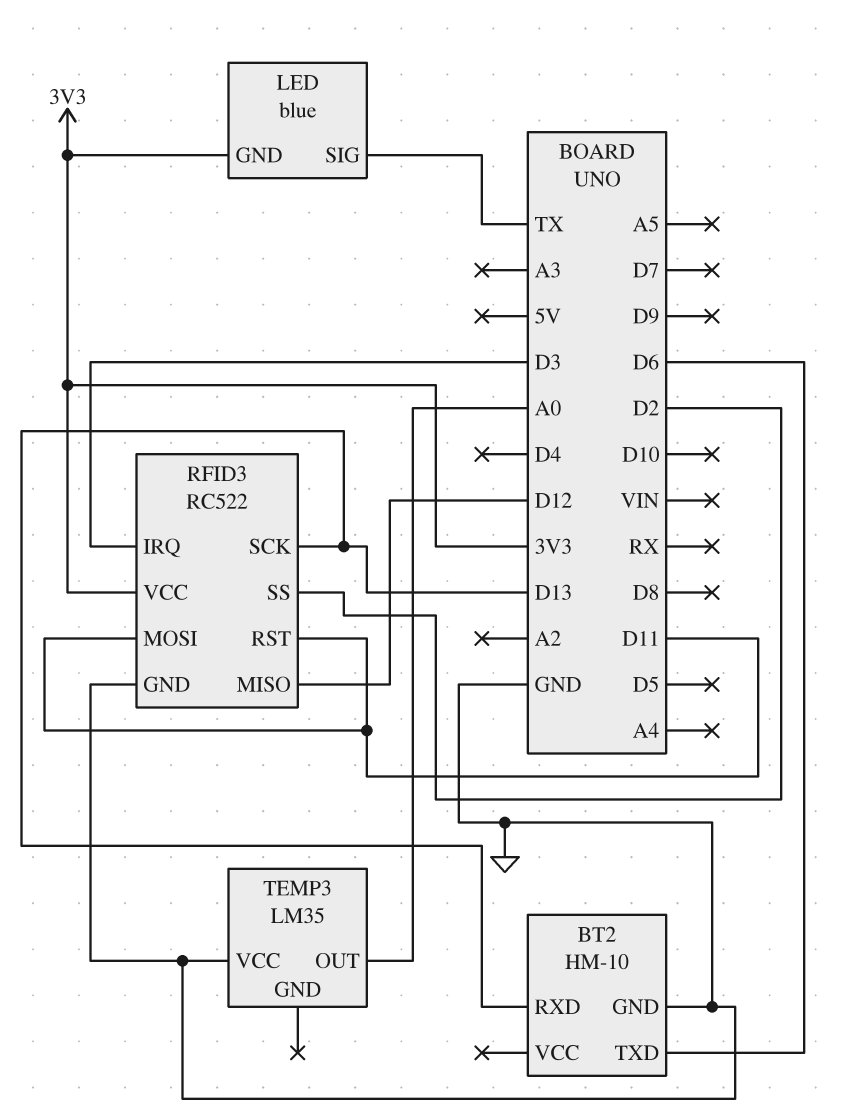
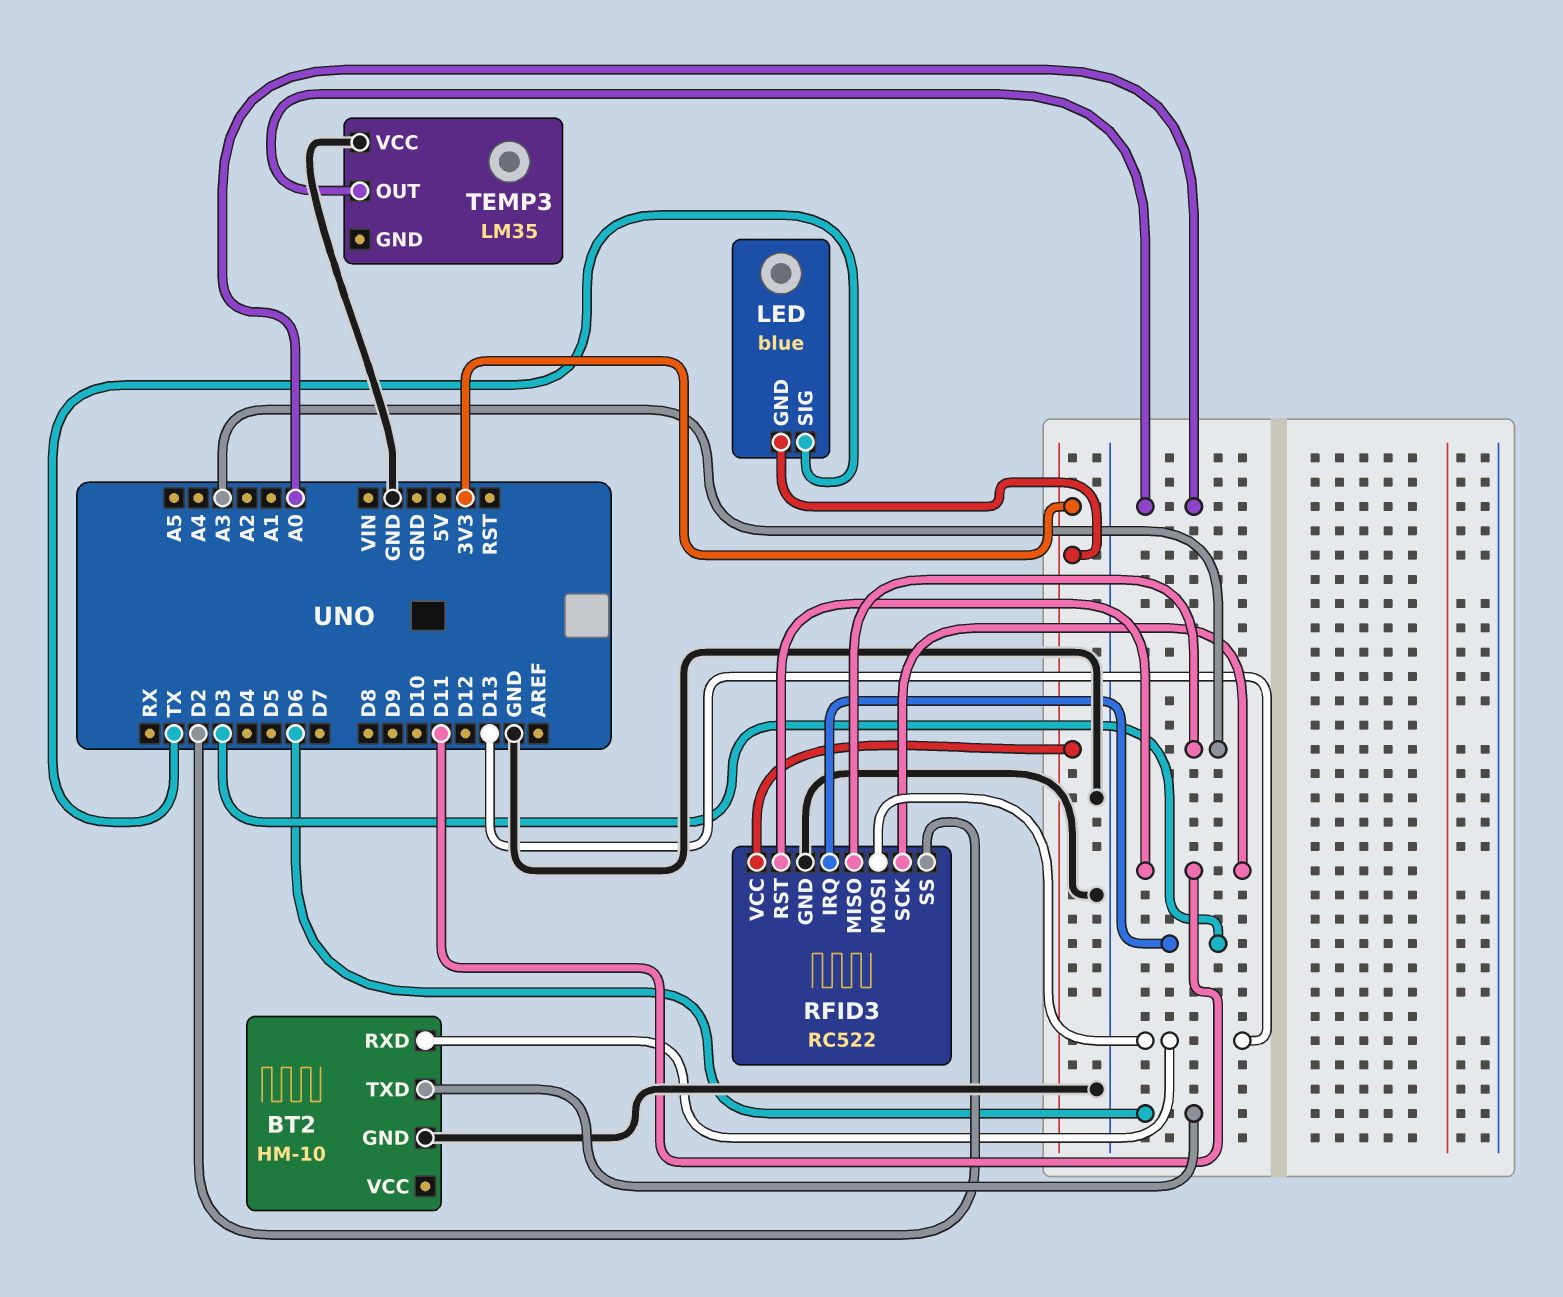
RFID3 pin MISO: D12 -> A3
RFID3 pin MOSI: D11 -> D13
RFID3 pin SCK: D13 -> D11

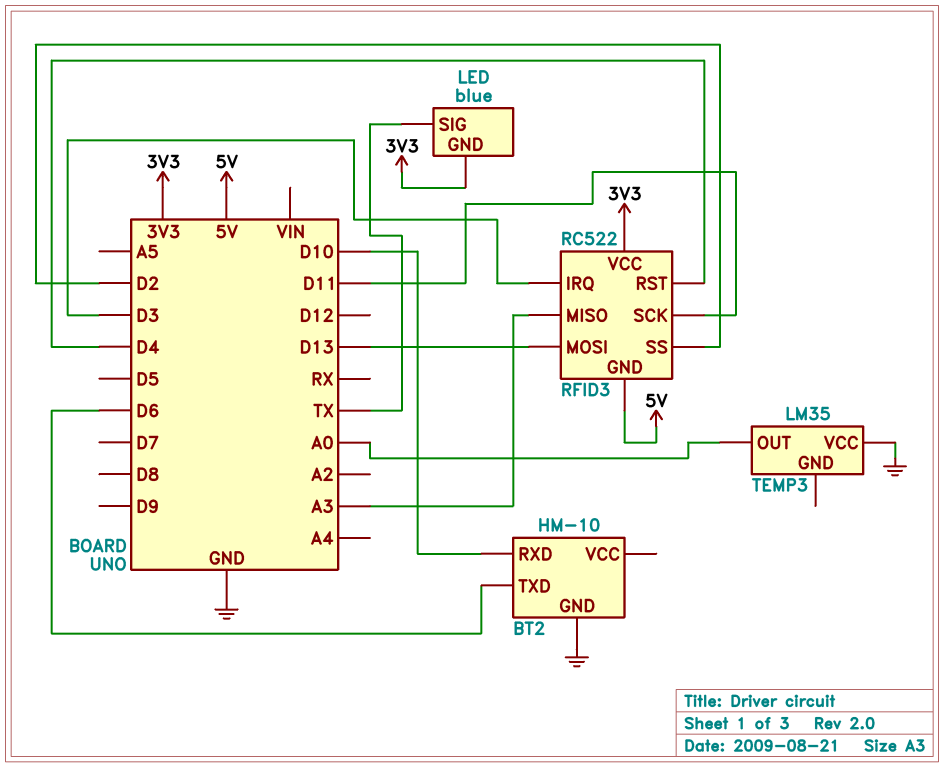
BT2 pin RXD: D13 -> D10
RFID3 pin GND: GND -> 5V
RFID3 pin RST: D11 -> D4

